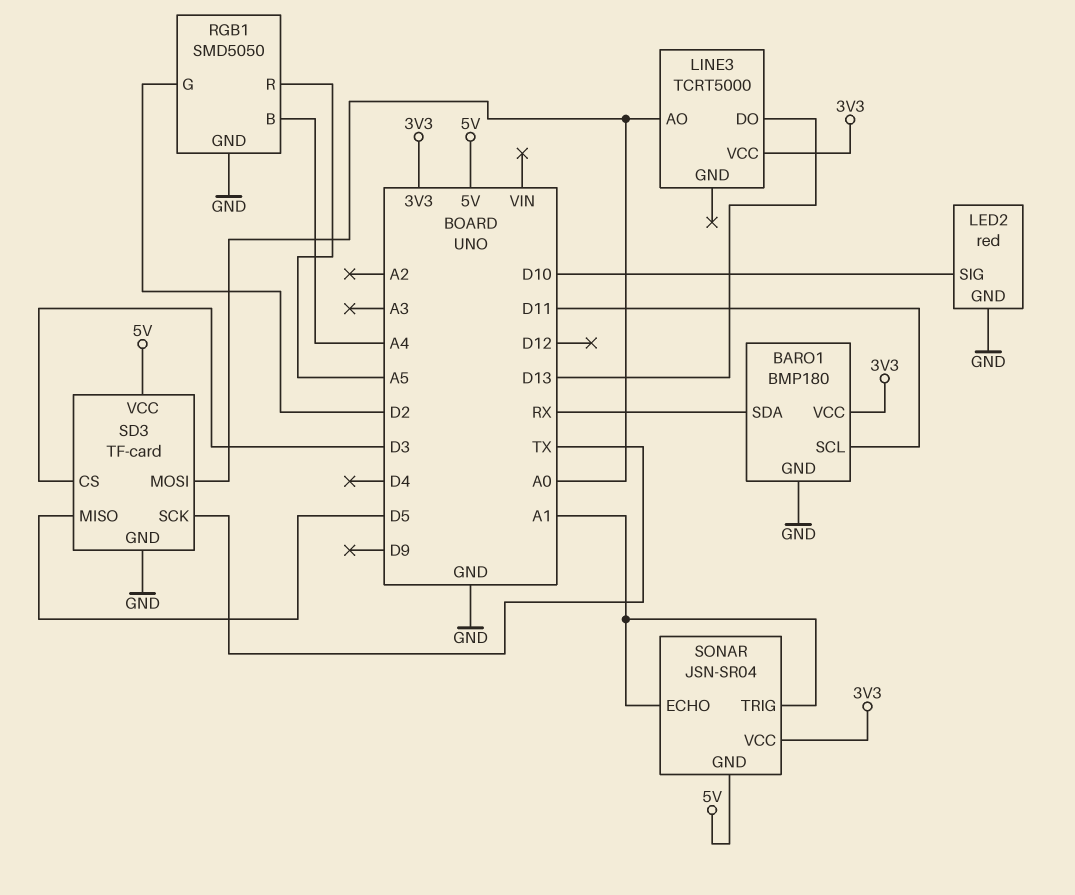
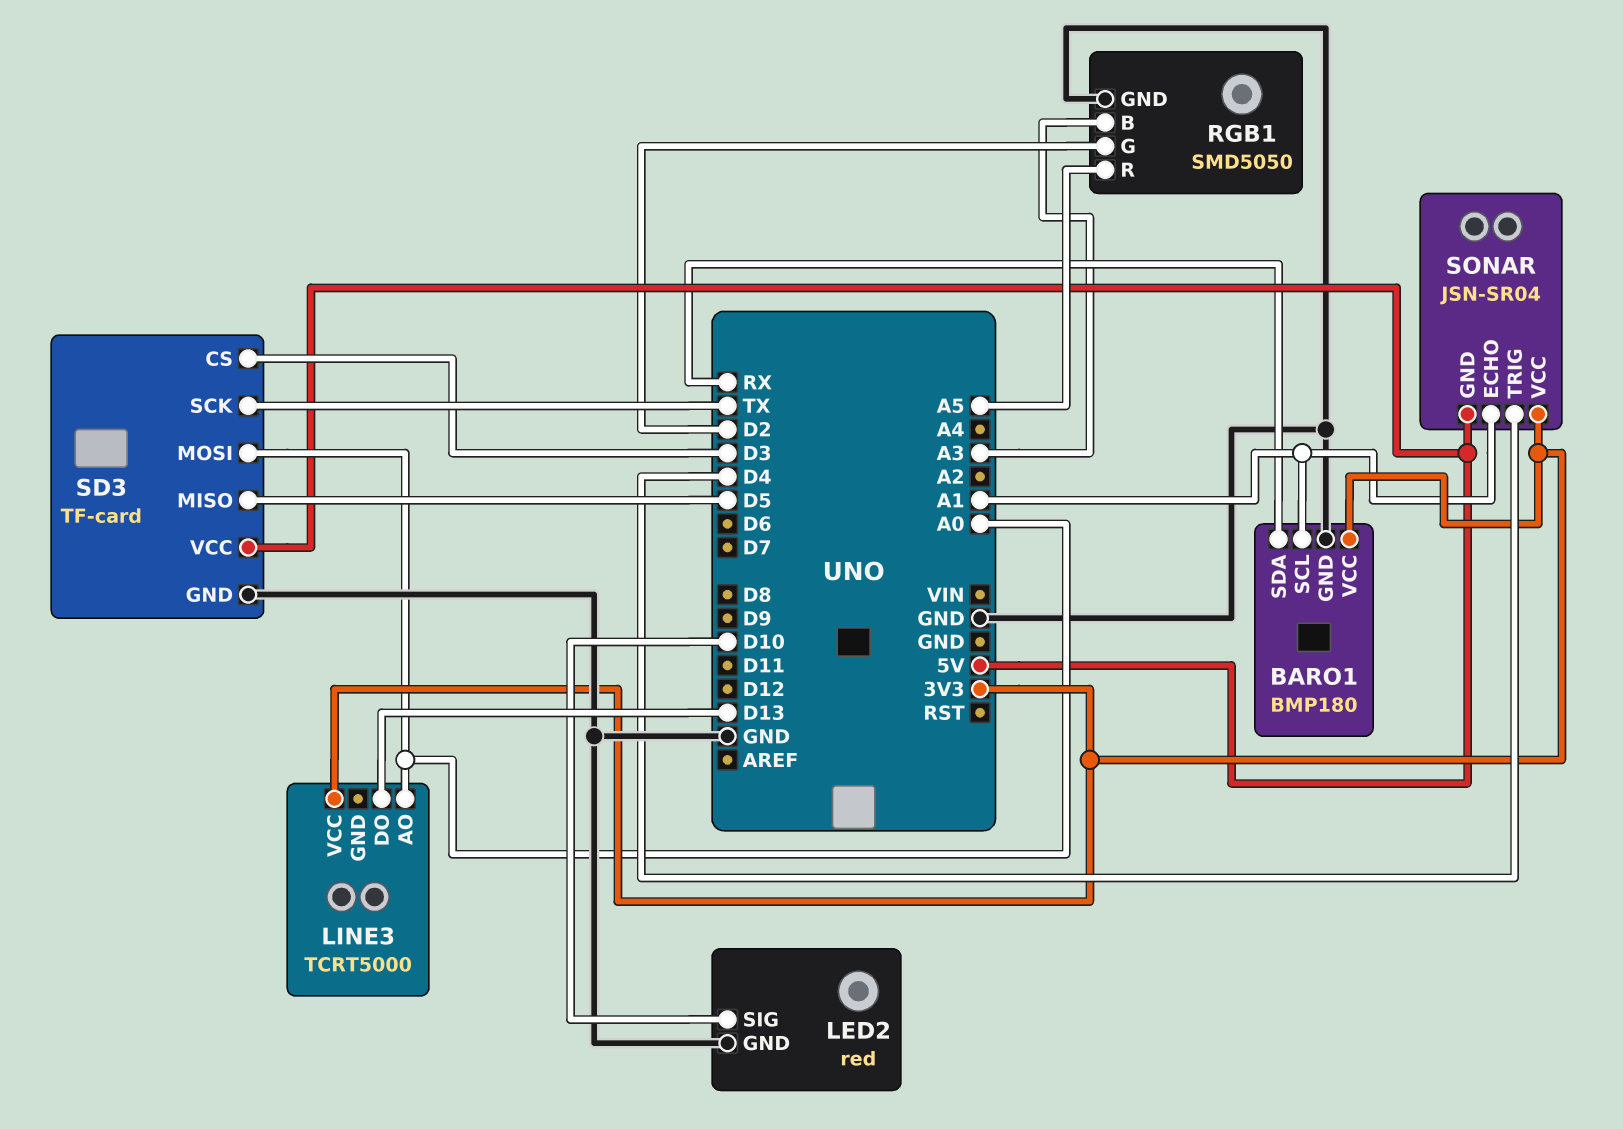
BARO1 pin SCL: D11 -> A1
RGB1 pin B: A4 -> A3
SONAR pin TRIG: A1 -> D4

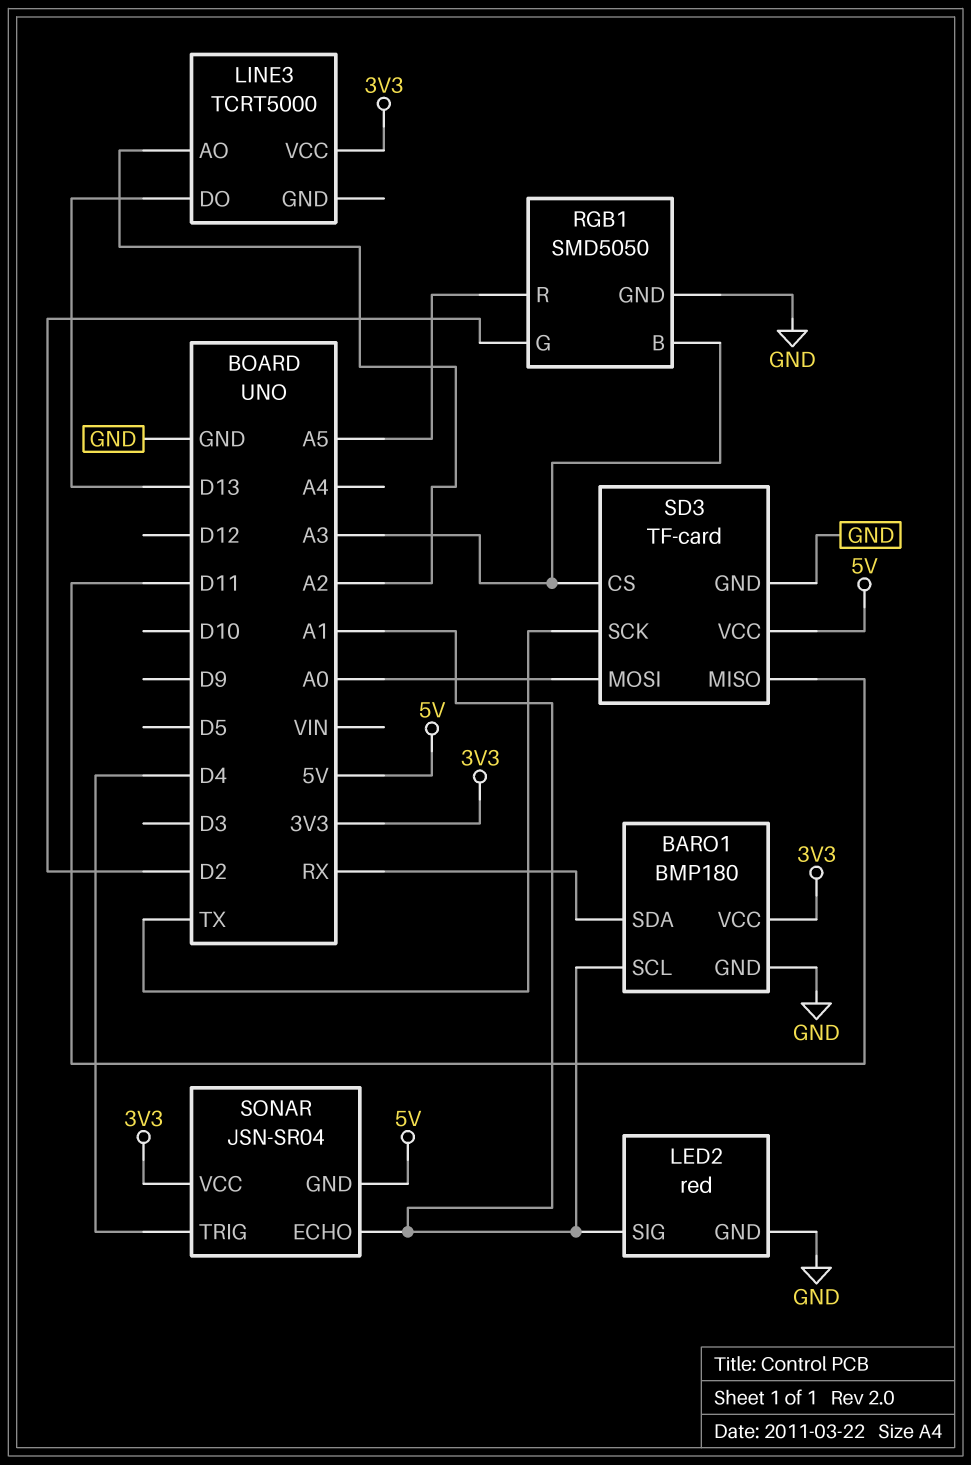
LED2 pin SIG: D10 -> A1
LINE3 pin AO: A0 -> A2
SD3 pin CS: D3 -> A3
SD3 pin MISO: D5 -> D11

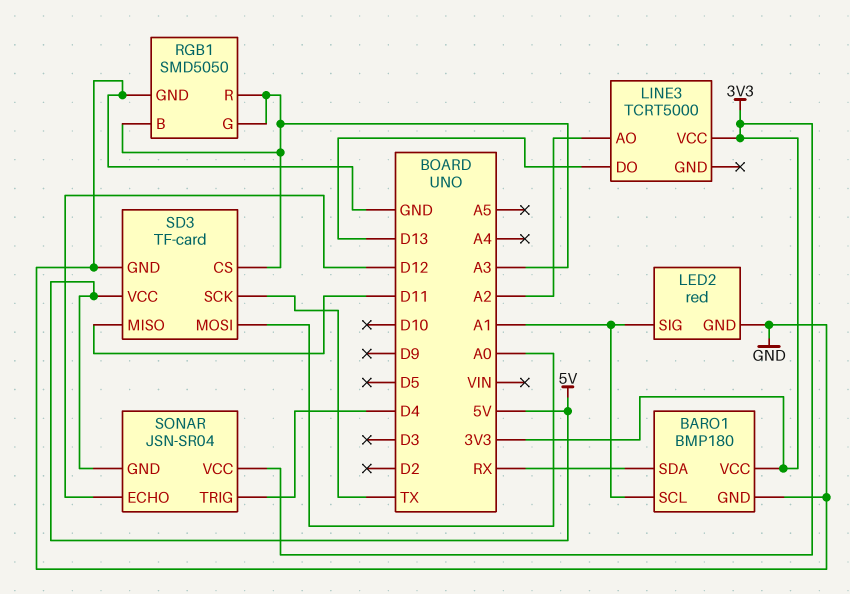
RGB1 pin G: D2 -> A3
RGB1 pin R: A5 -> A3
SONAR pin ECHO: A1 -> D12

